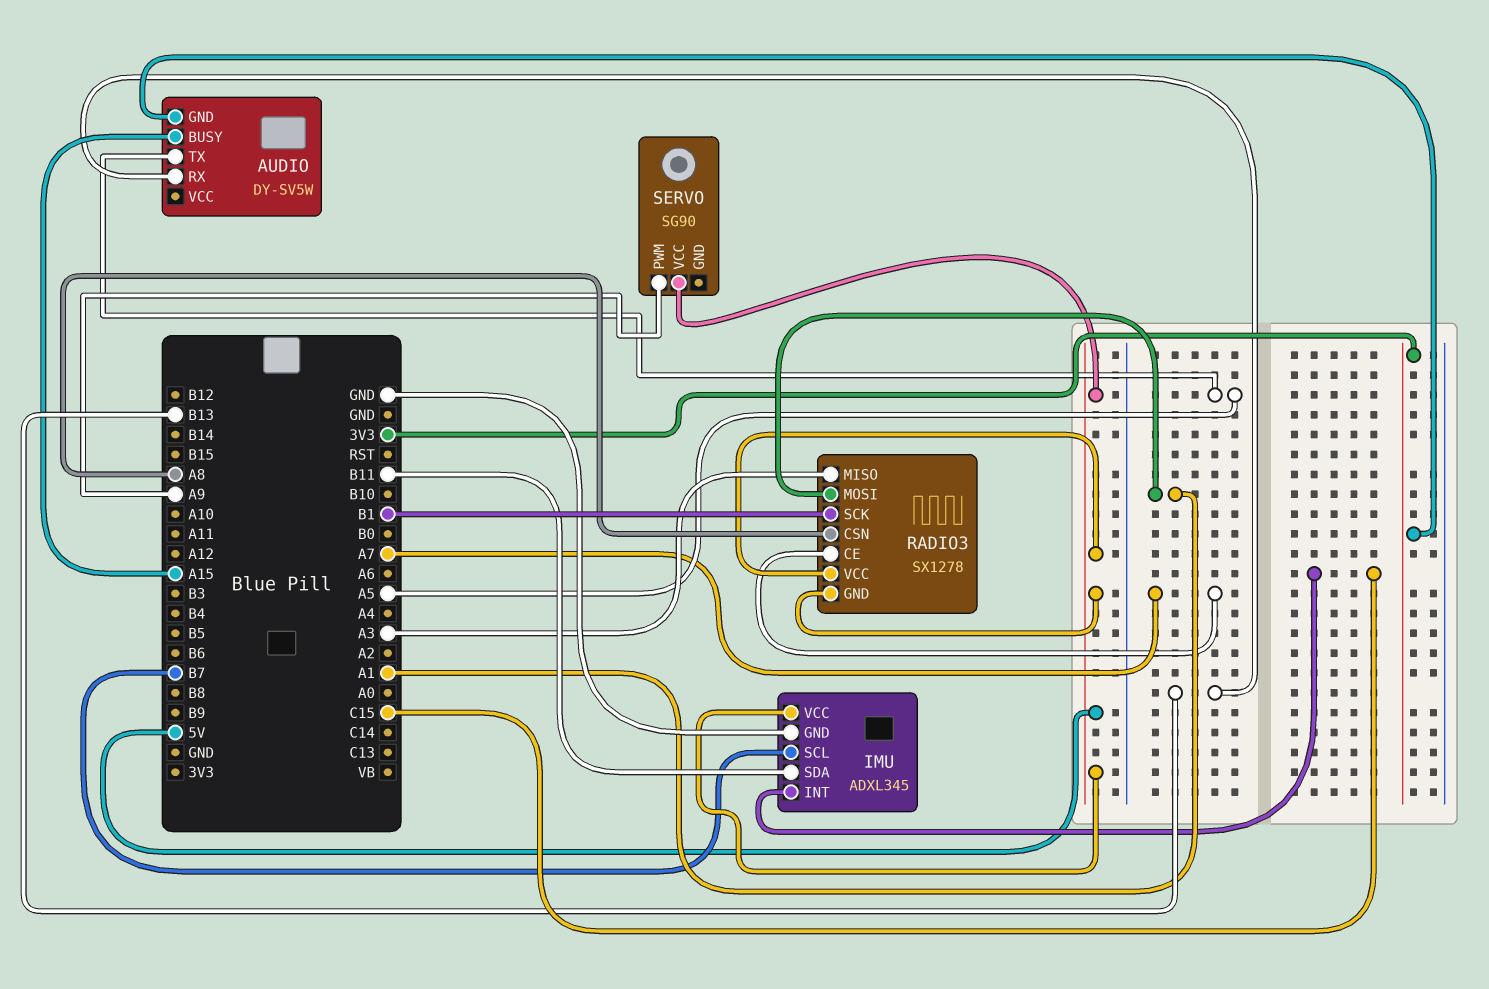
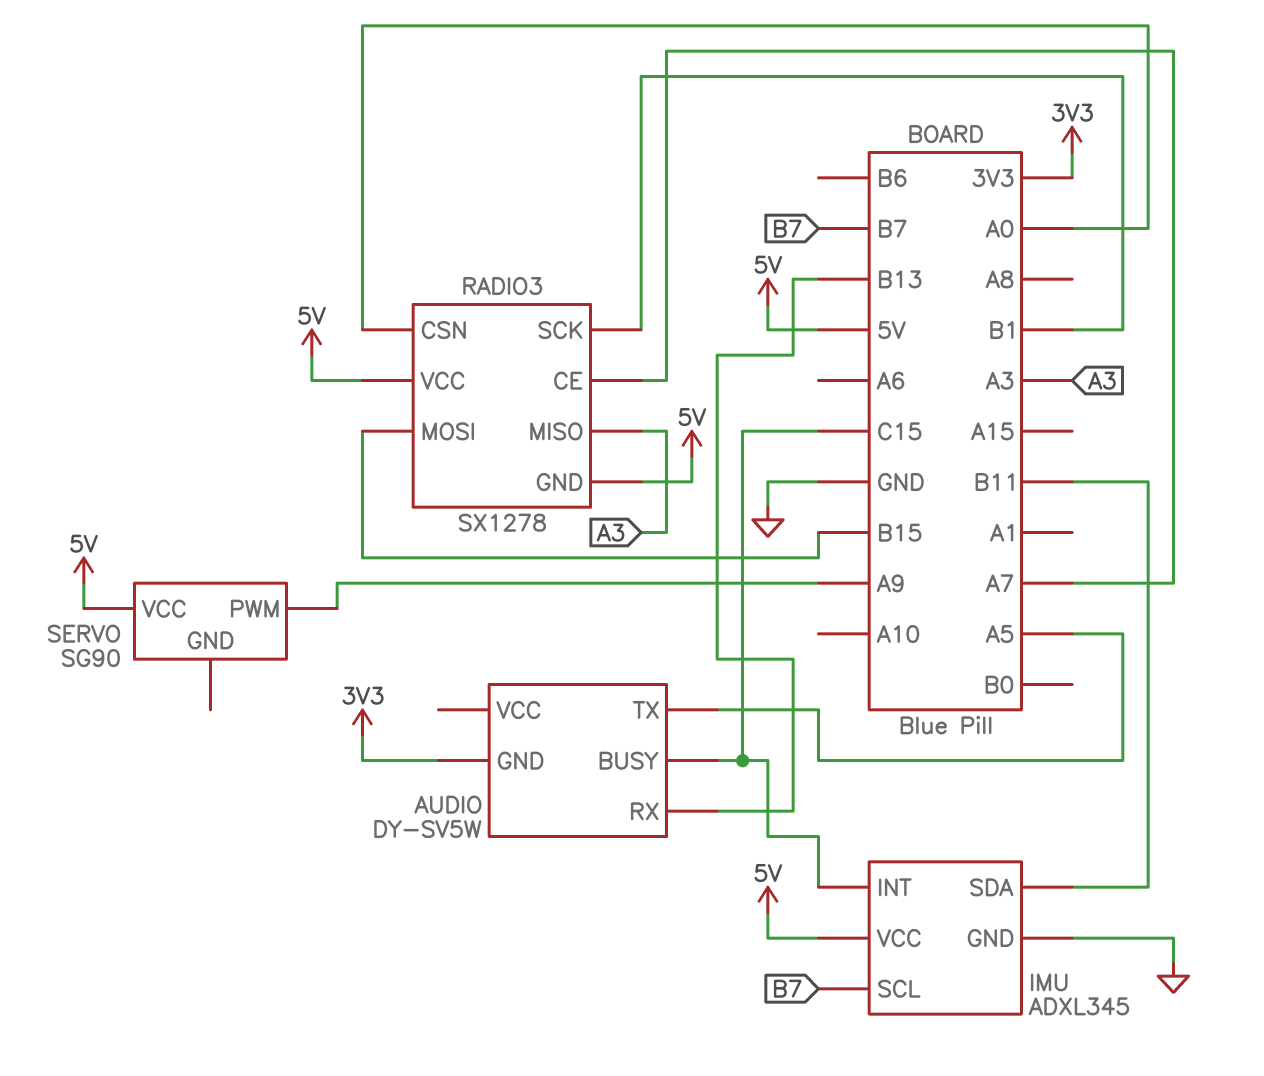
AUDIO pin BUSY: A15 -> C15
RADIO3 pin CSN: A8 -> A0
RADIO3 pin MOSI: A1 -> B15

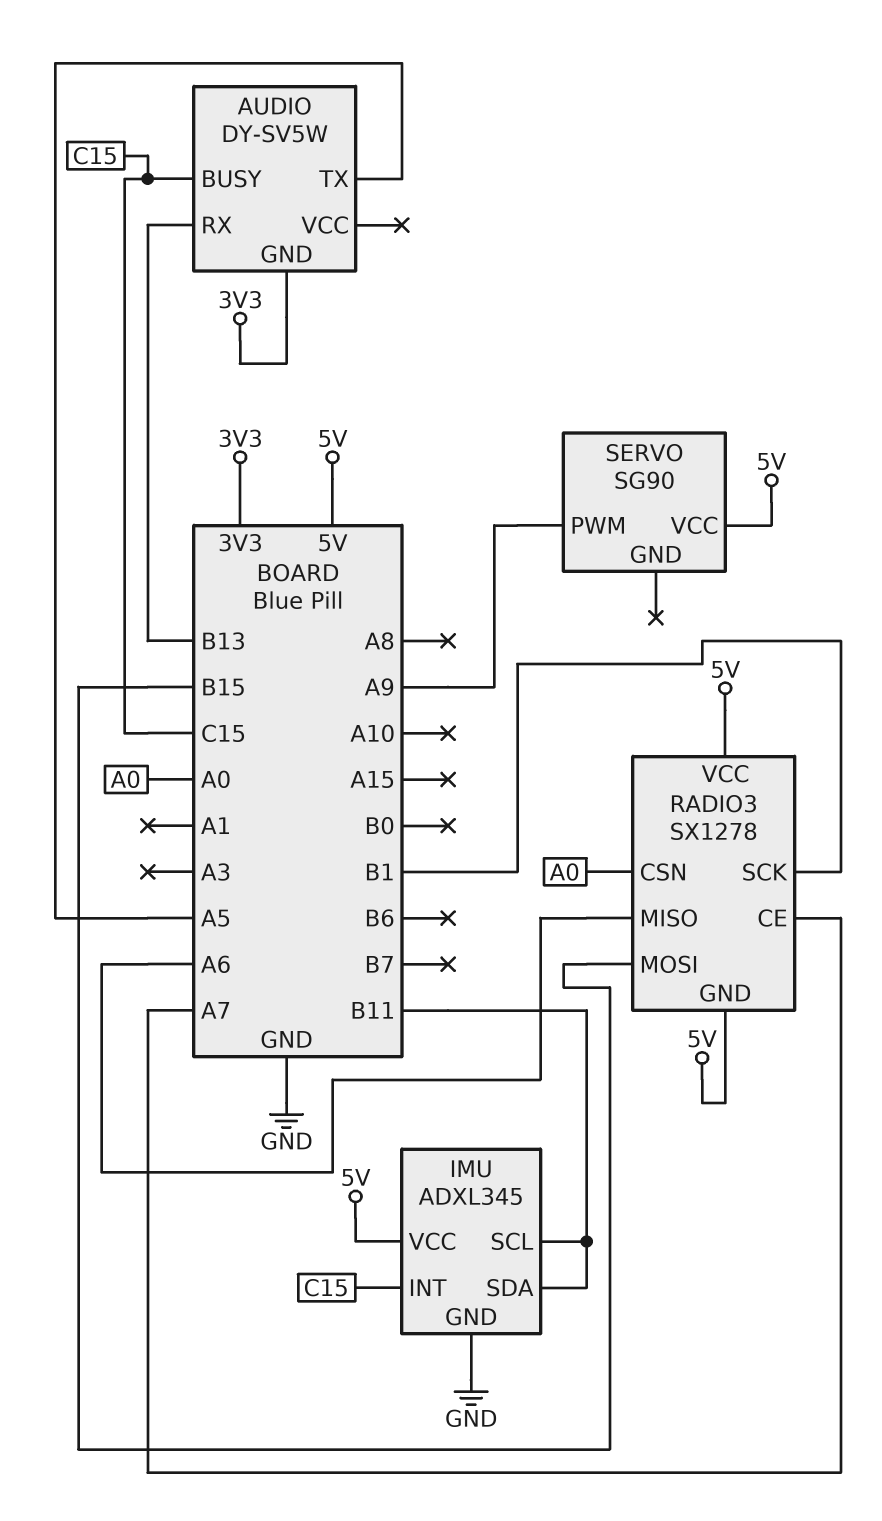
IMU pin SCL: B7 -> B11
RADIO3 pin MISO: A3 -> A6

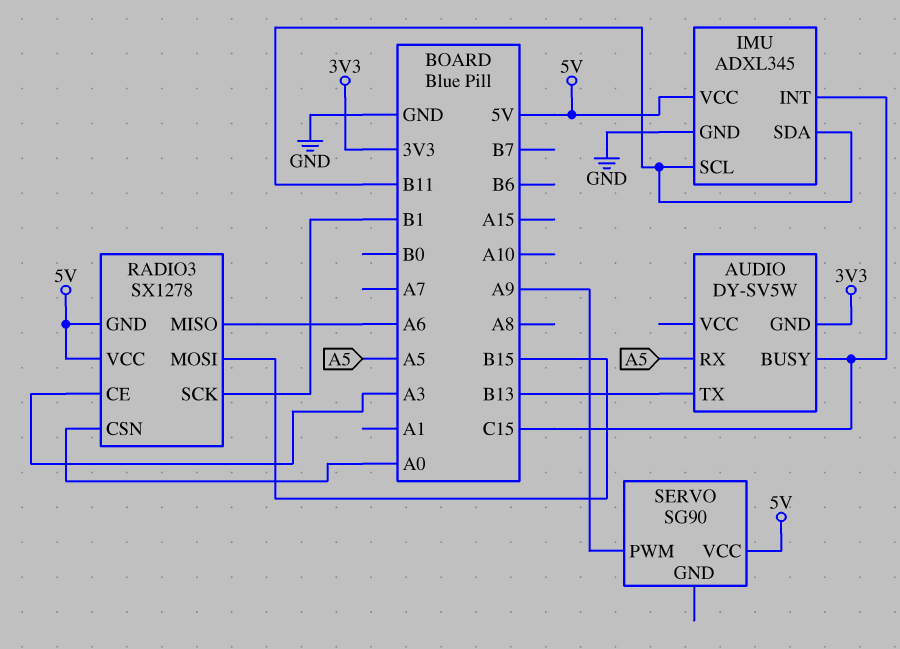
AUDIO pin RX: B13 -> A5
AUDIO pin TX: A5 -> B13
RADIO3 pin CE: A7 -> A3

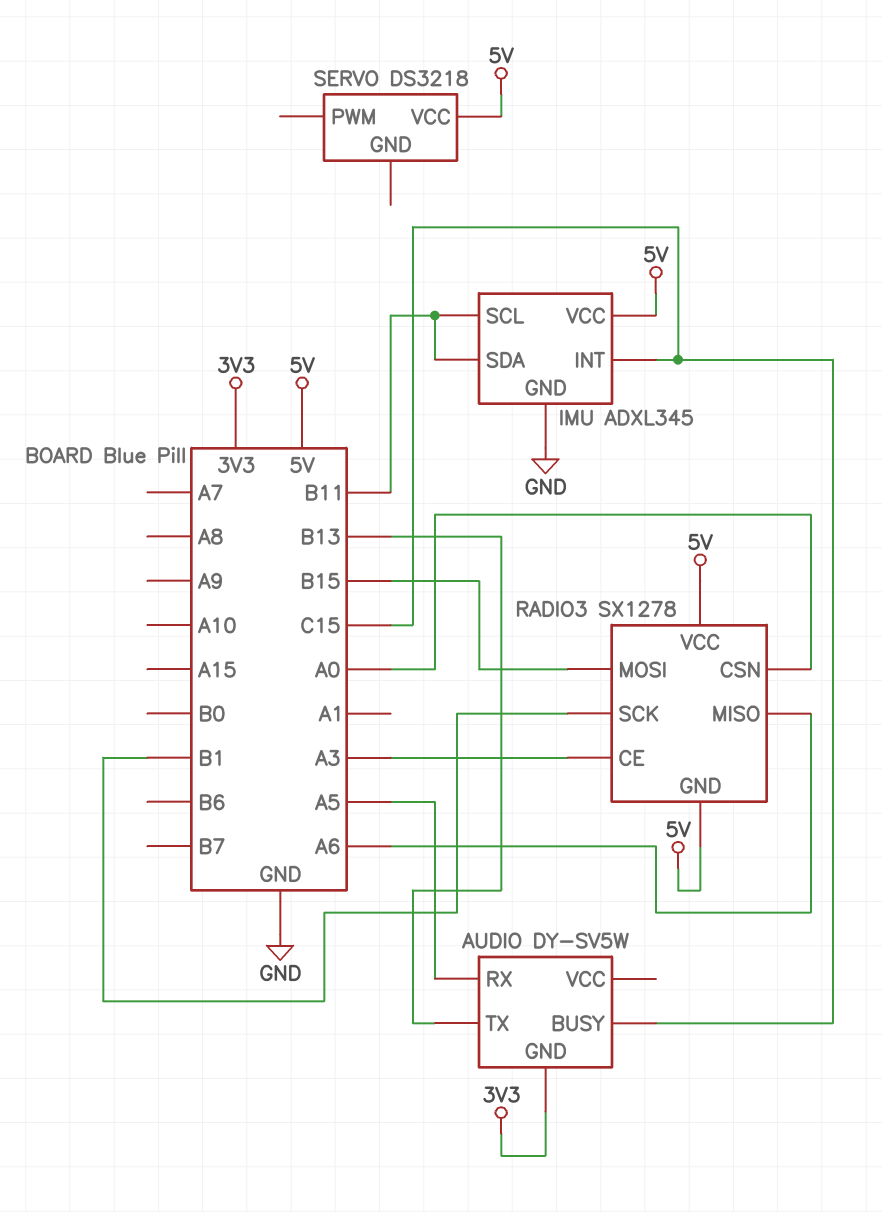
SERVO: SG90 -> DS3218
SERVO pin PWM: A9 -> none

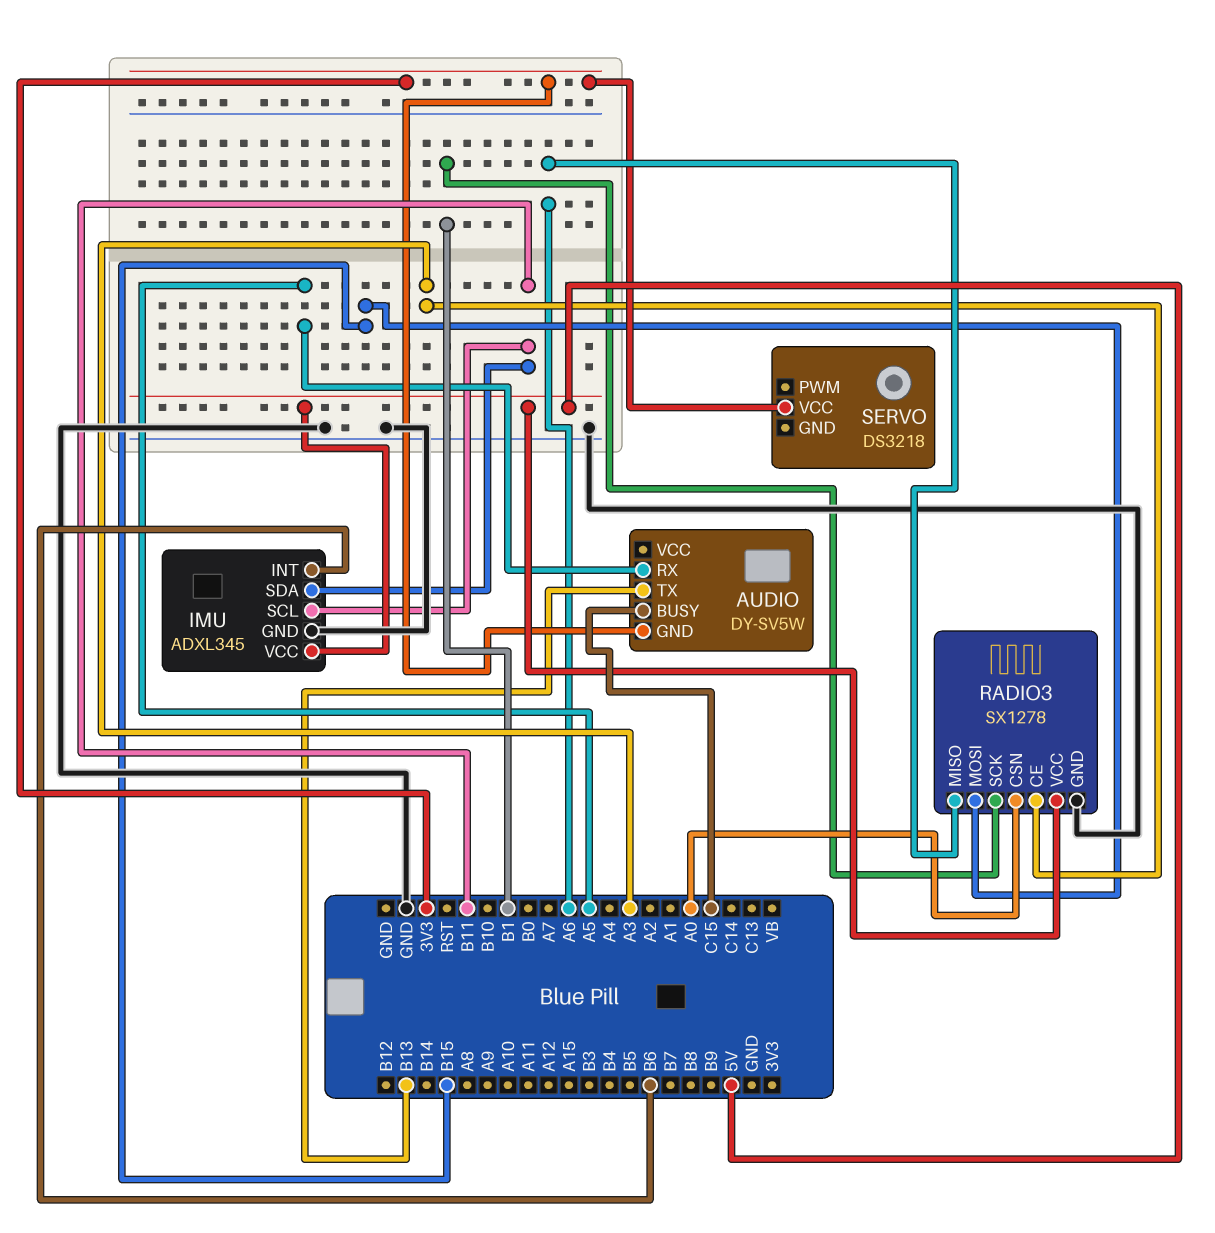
IMU pin INT: C15 -> B6
RADIO3 pin GND: 5V -> GND
SERVO pin VCC: 5V -> 3V3

